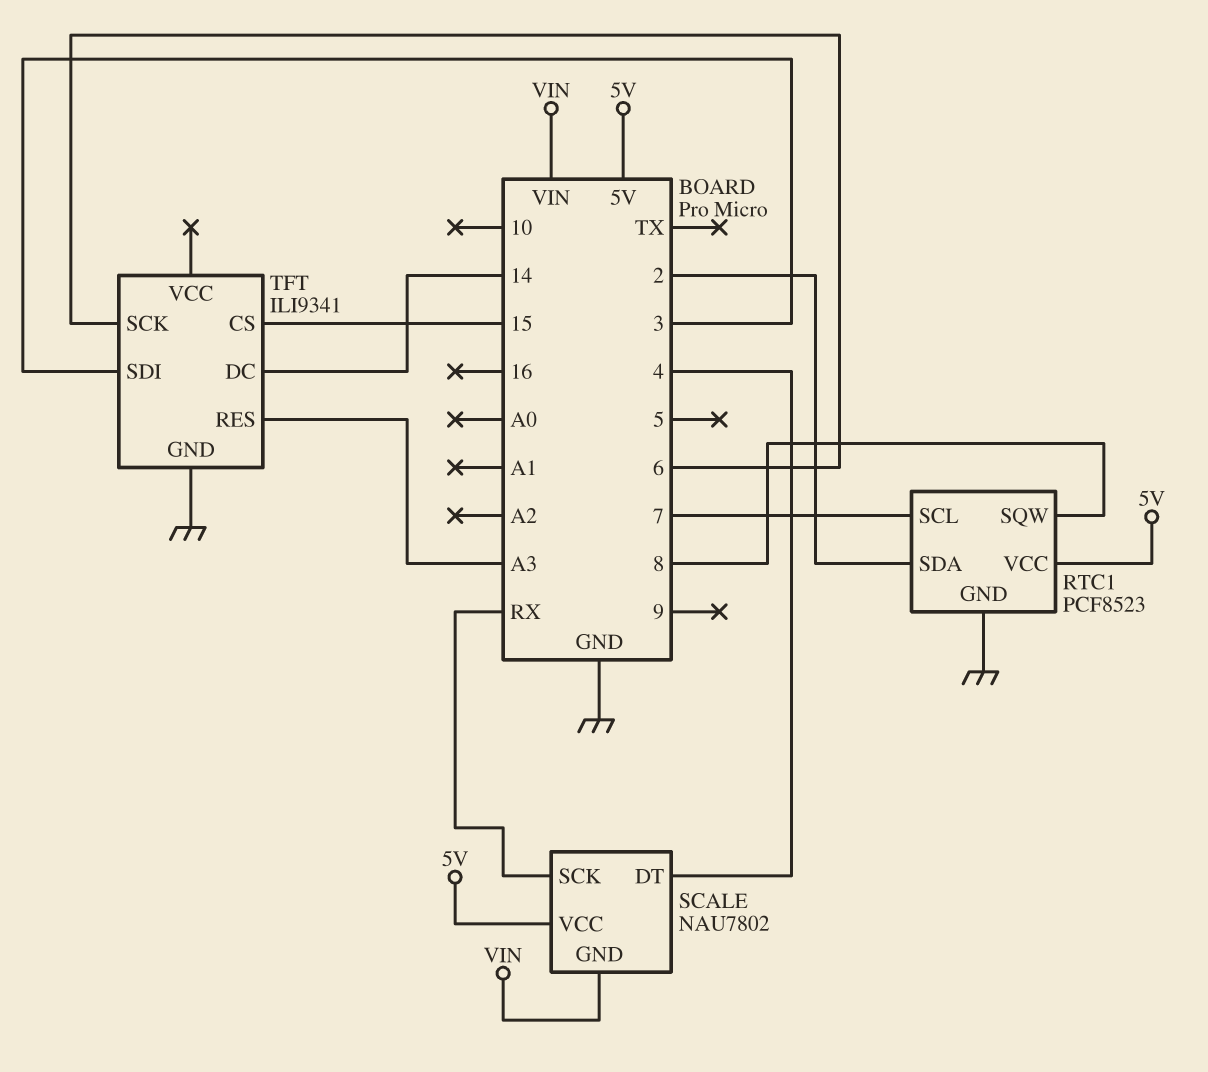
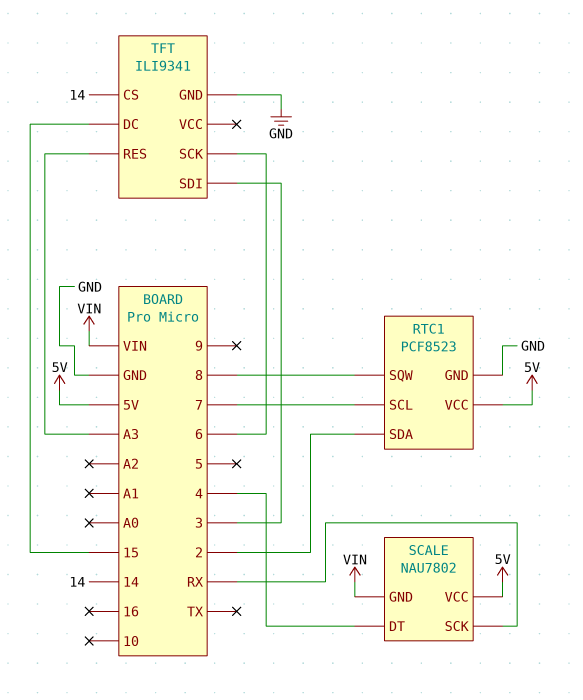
TFT pin CS: 15 -> 14
TFT pin DC: 14 -> 15

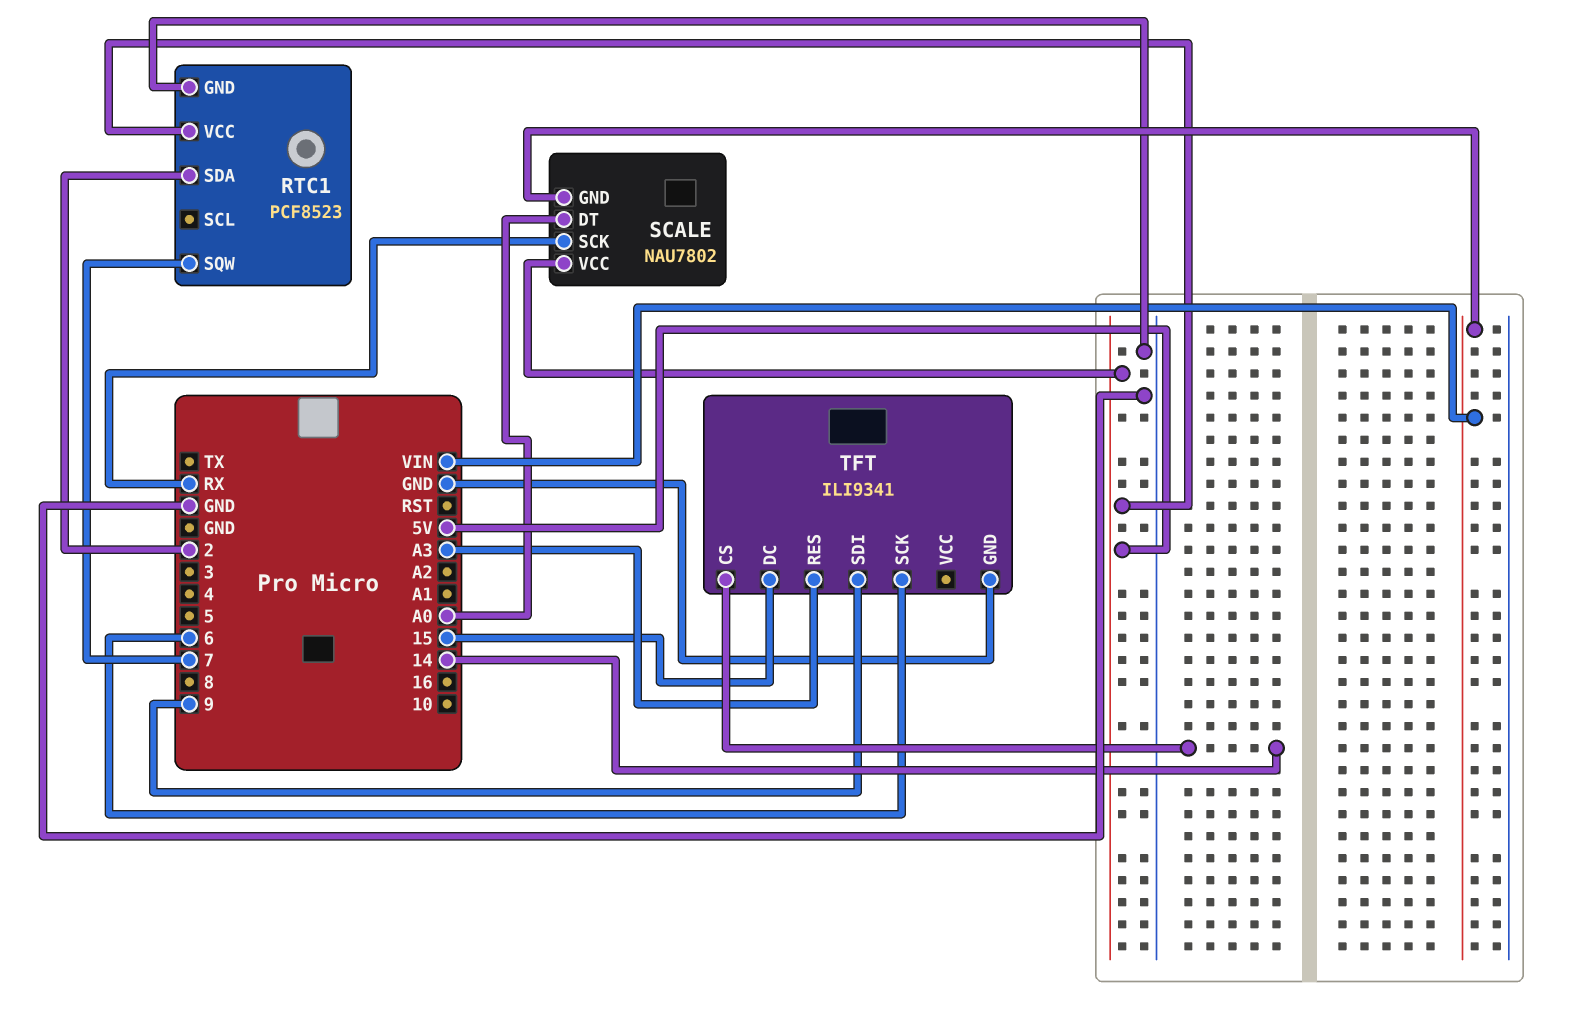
RTC1 pin SCL: 7 -> none
RTC1 pin SQW: 8 -> 7
SCALE pin DT: 4 -> A0
TFT pin SDI: 3 -> 9

